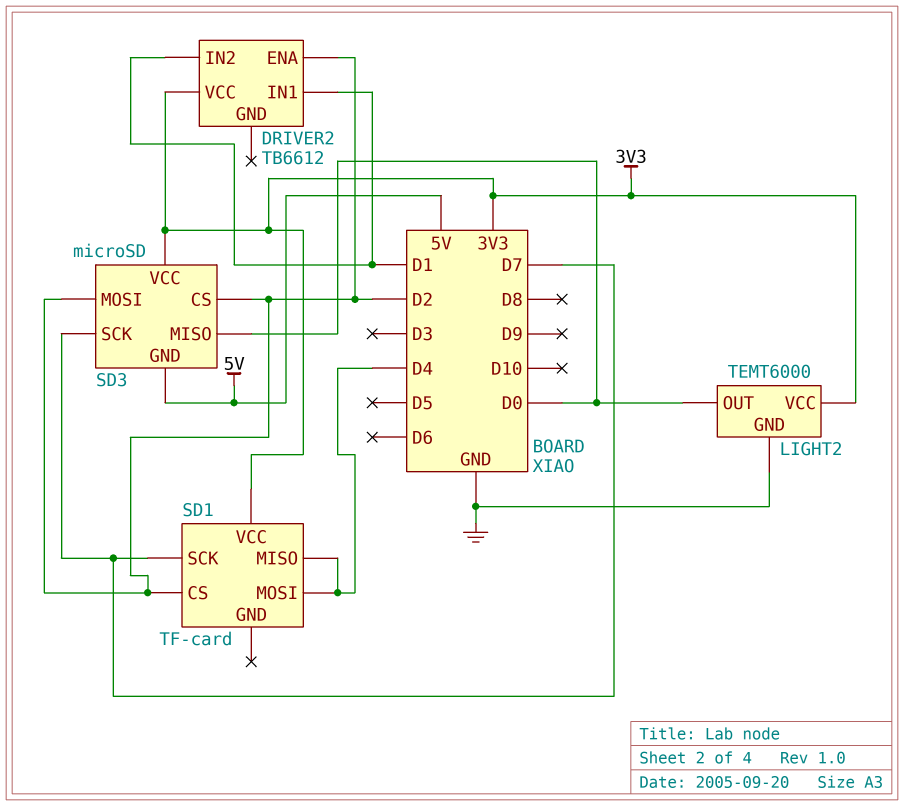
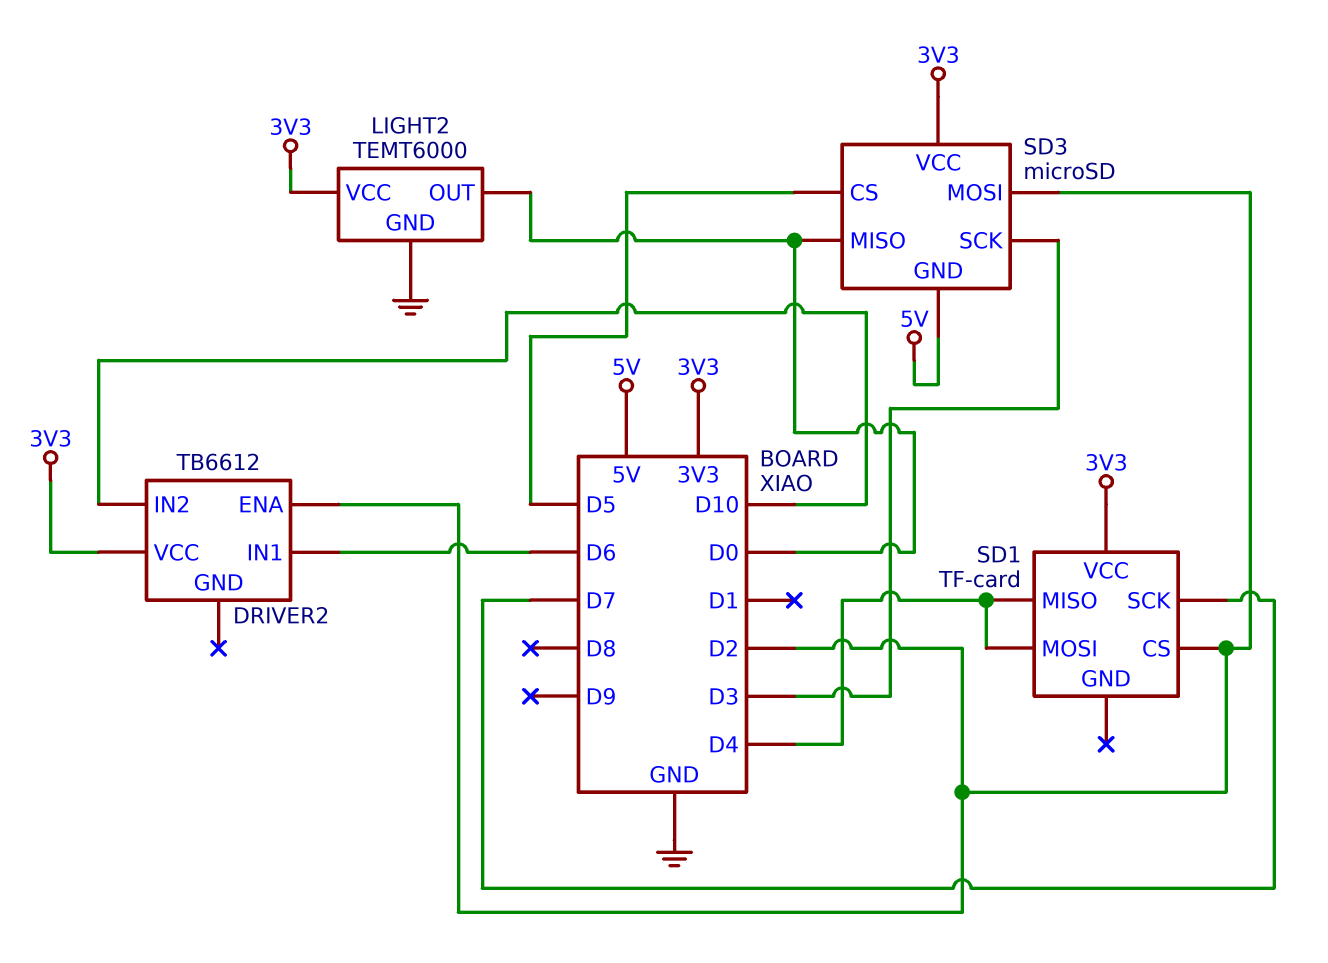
DRIVER2 pin IN1: D1 -> D6
DRIVER2 pin IN2: D1 -> D10
SD3 pin CS: D2 -> D5
SD3 pin SCK: D7 -> D3

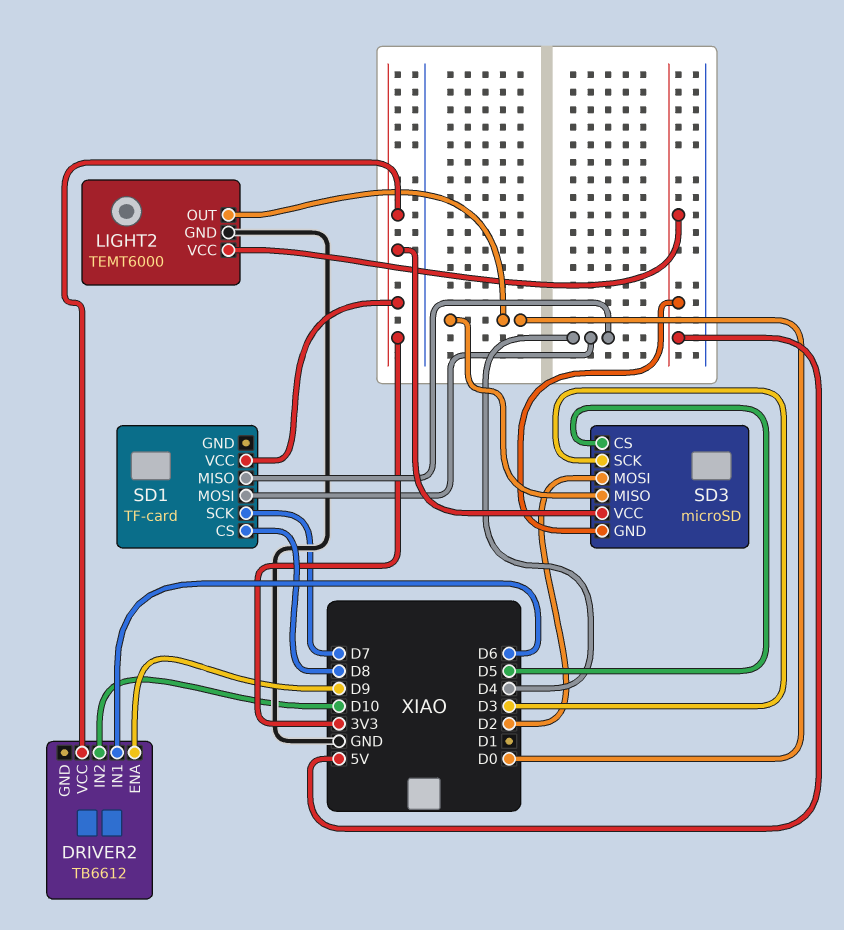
DRIVER2 pin ENA: D2 -> D9
LIGHT2 pin VCC: 3V3 -> 5V
SD1 pin CS: D2 -> D8

